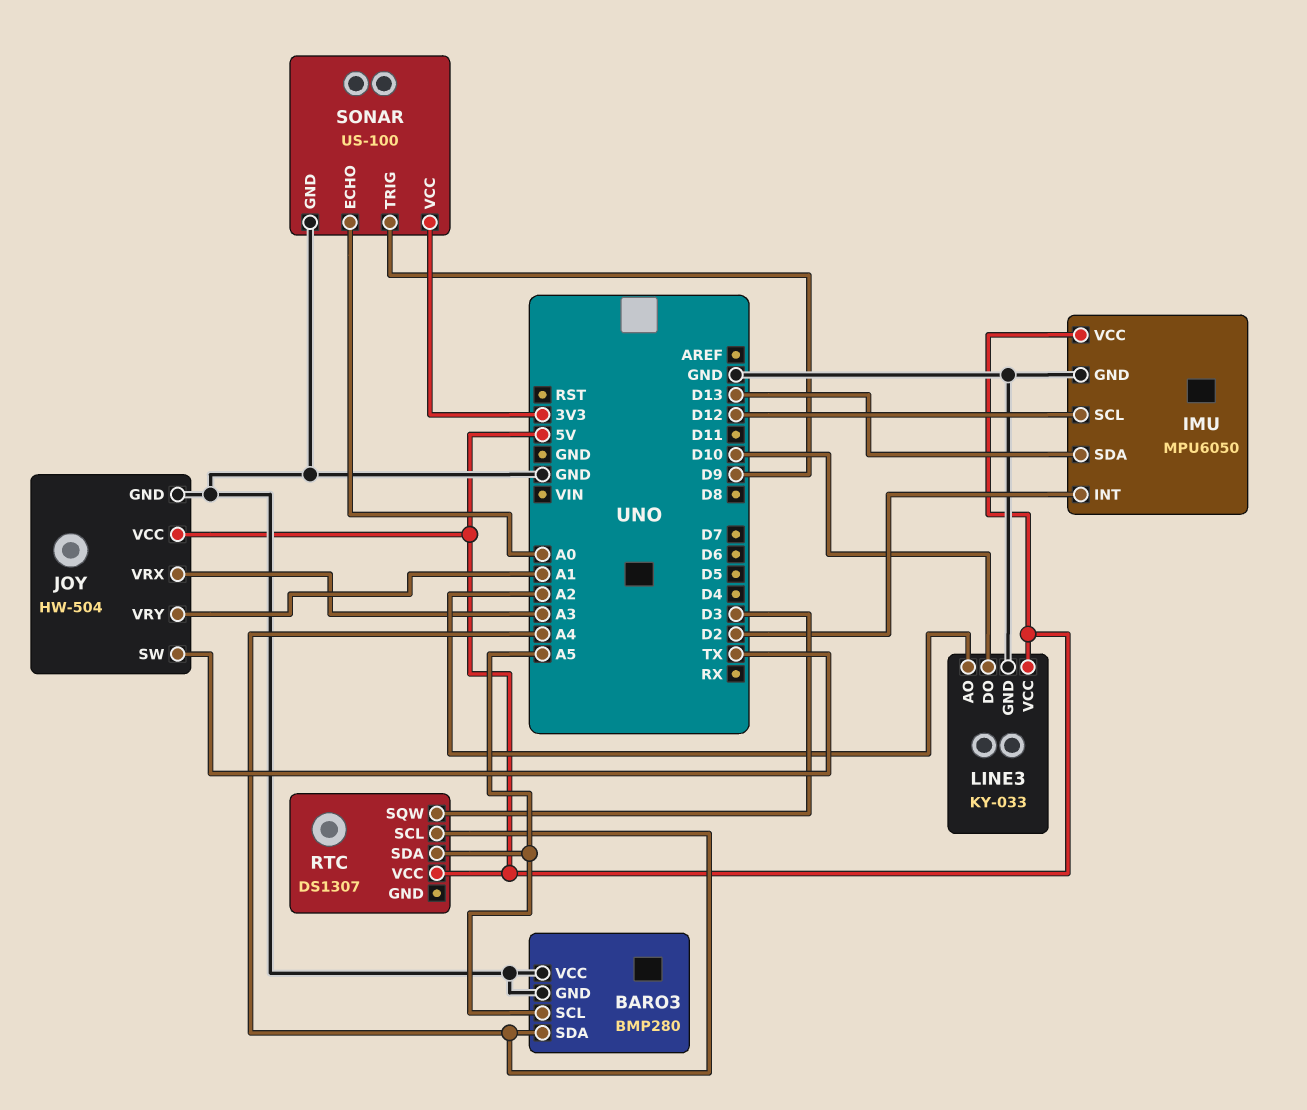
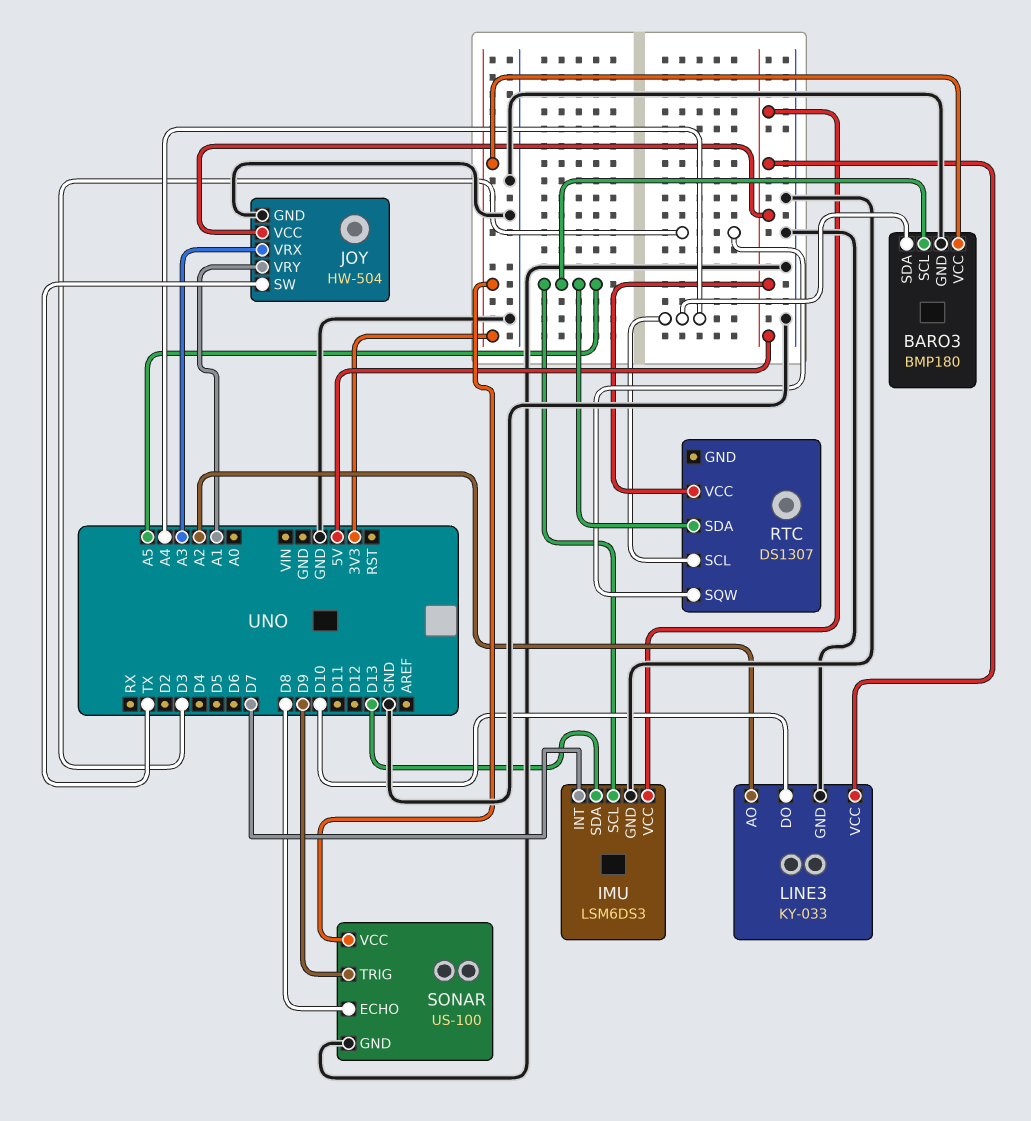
BARO3: BMP280 -> BMP180
BARO3 pin VCC: GND -> 3V3
IMU: MPU6050 -> LSM6DS3
IMU pin INT: D2 -> D7
IMU pin SCL: D12 -> A5
SONAR pin ECHO: A0 -> D8

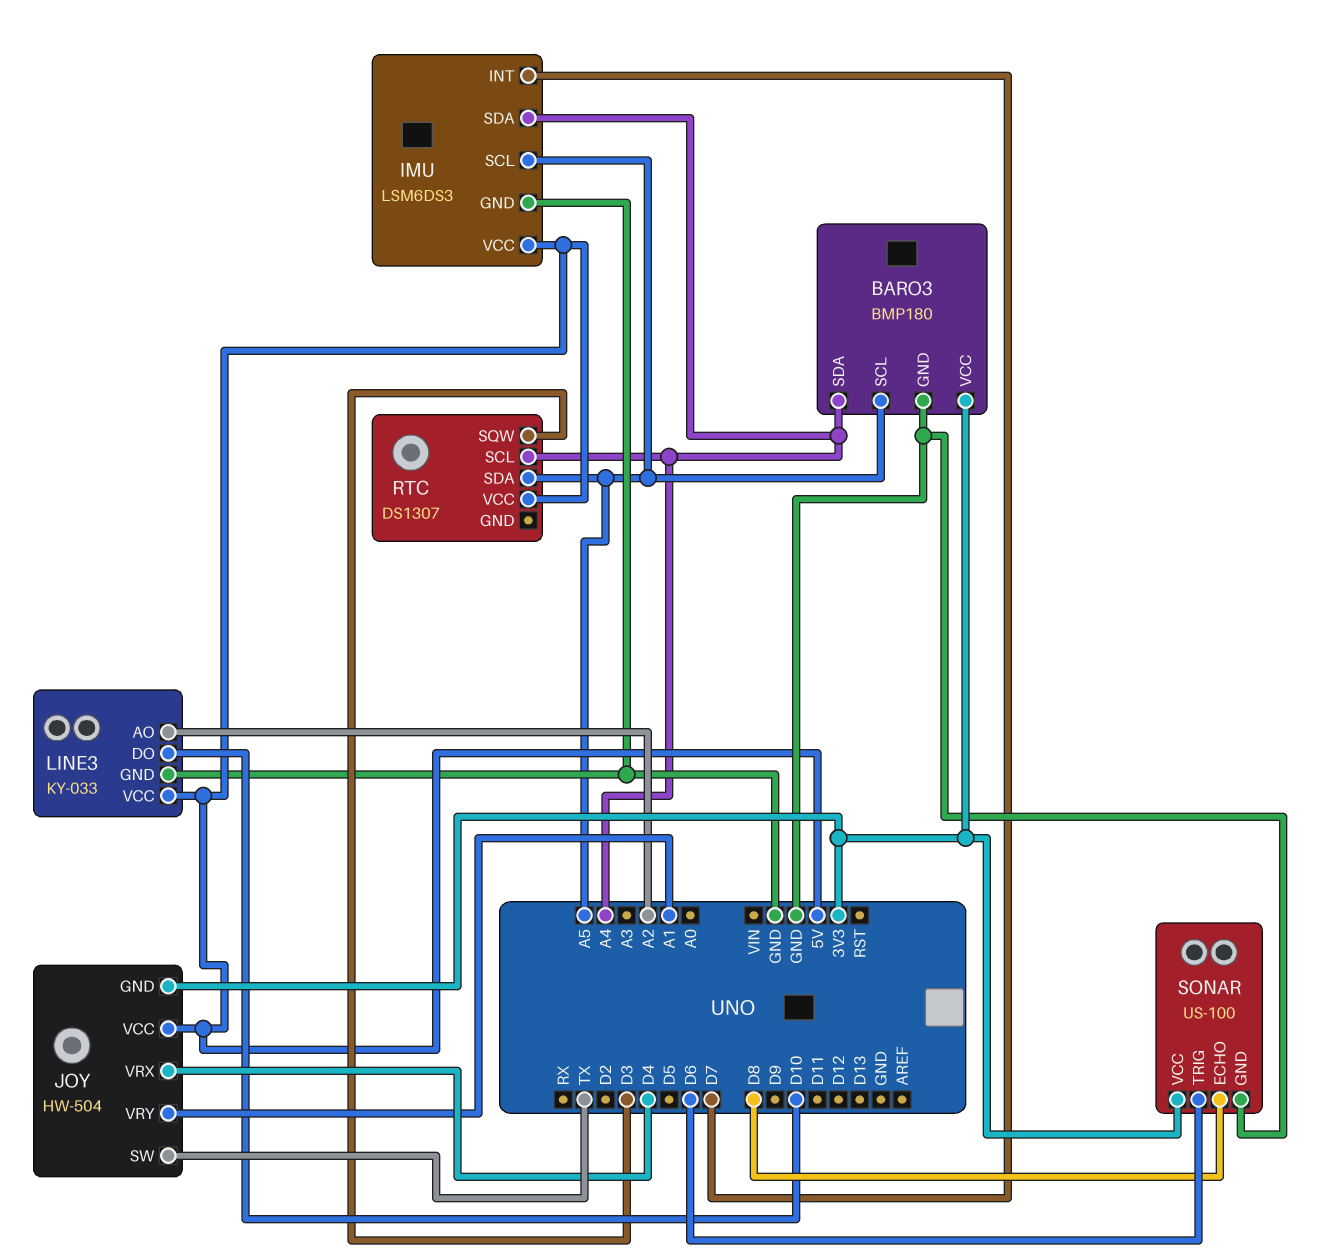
IMU pin SDA: D13 -> A4
JOY pin GND: GND -> 3V3
JOY pin VRX: A3 -> D4
SONAR pin TRIG: D9 -> D6

